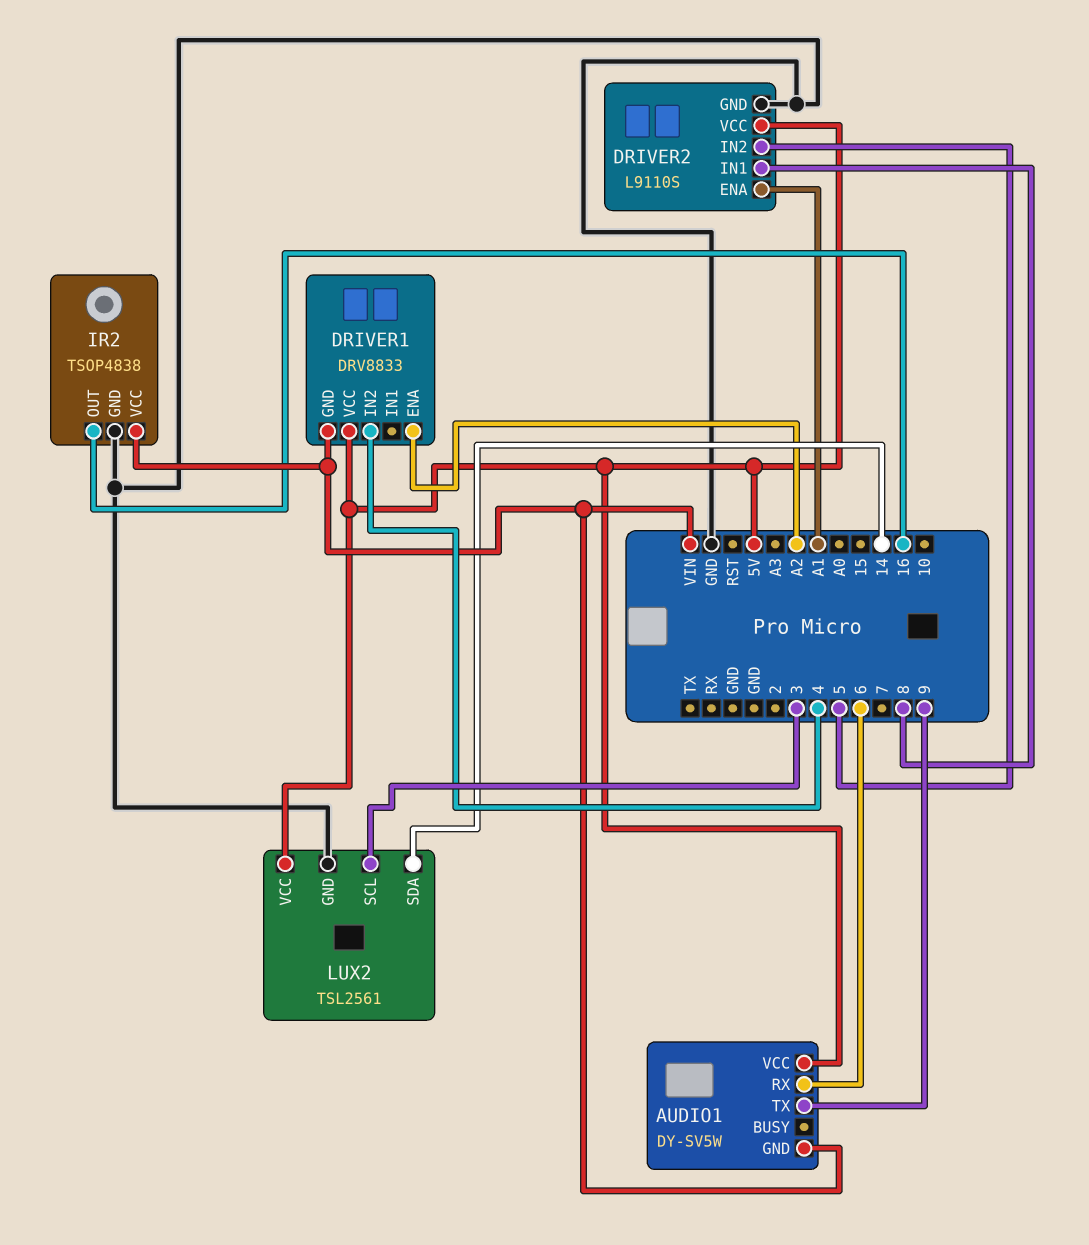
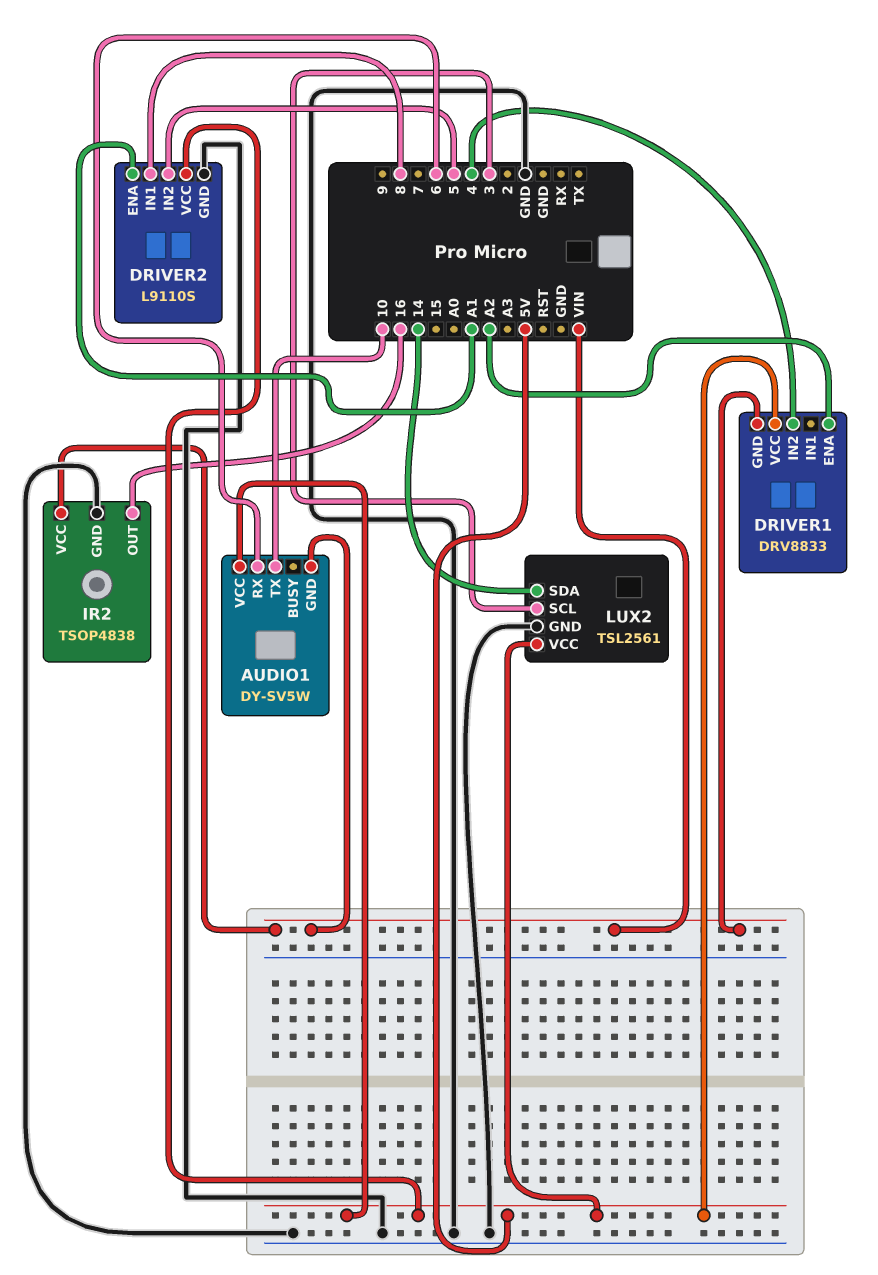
AUDIO1 pin TX: 9 -> 10

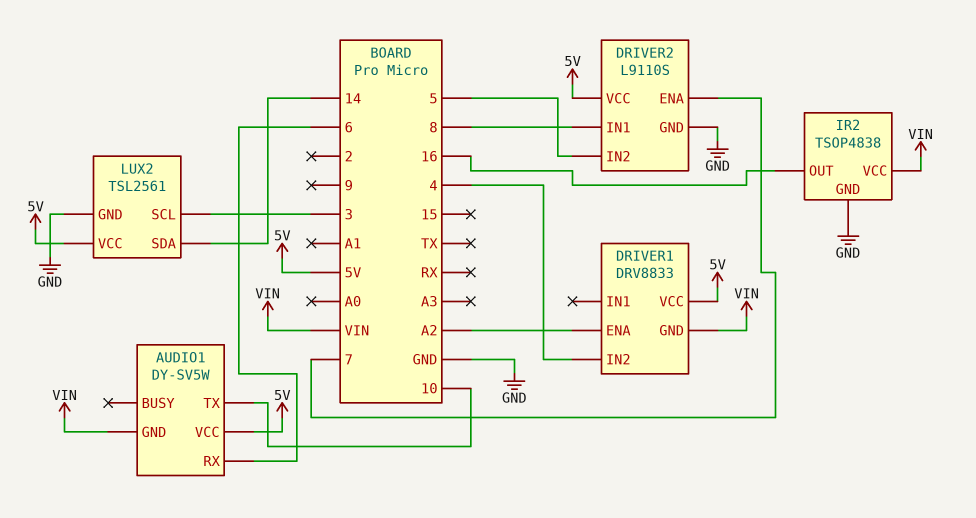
DRIVER2 pin ENA: A1 -> 7

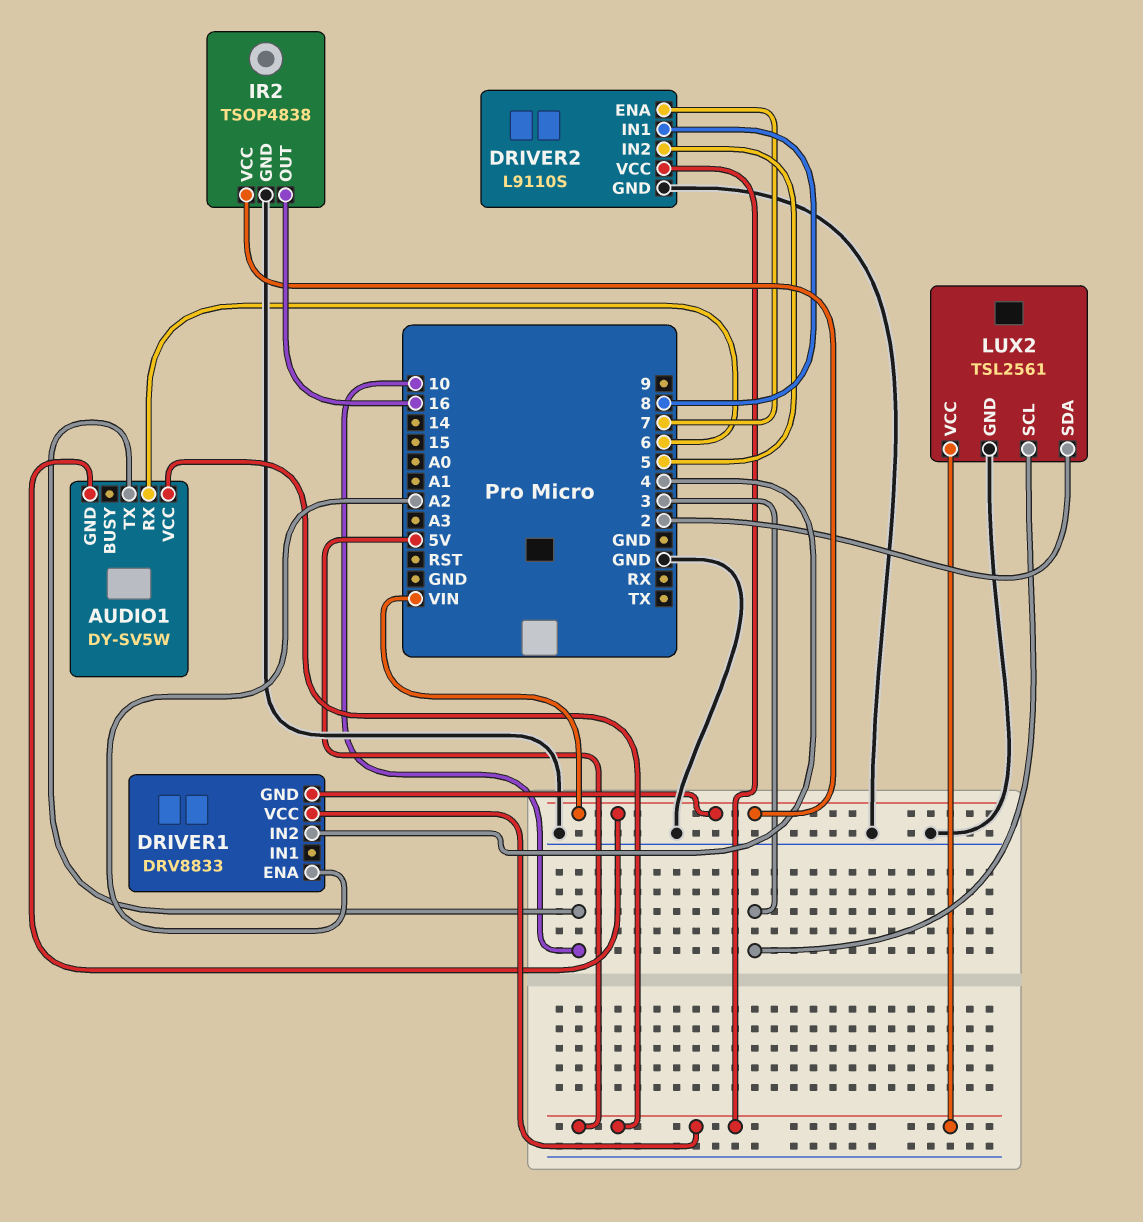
LUX2 pin SDA: 14 -> 2

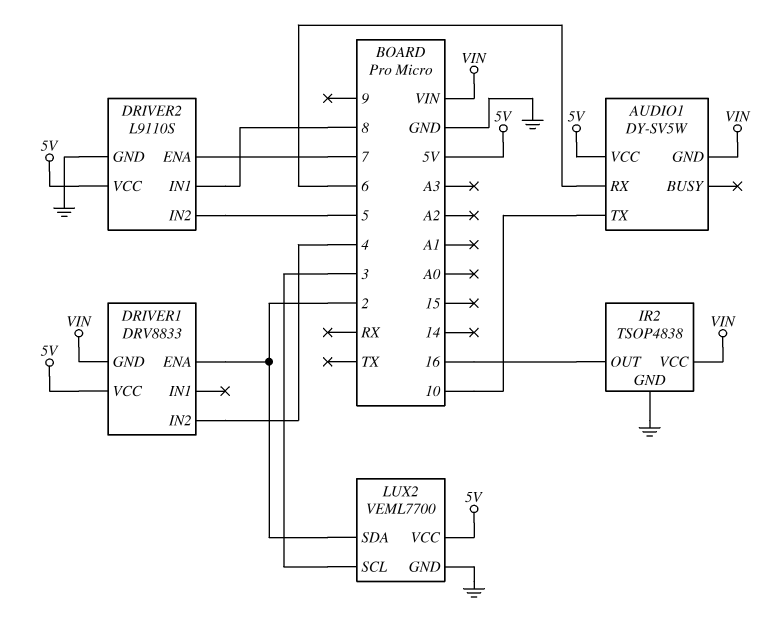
DRIVER1 pin ENA: A2 -> 2
LUX2: TSL2561 -> VEML7700

